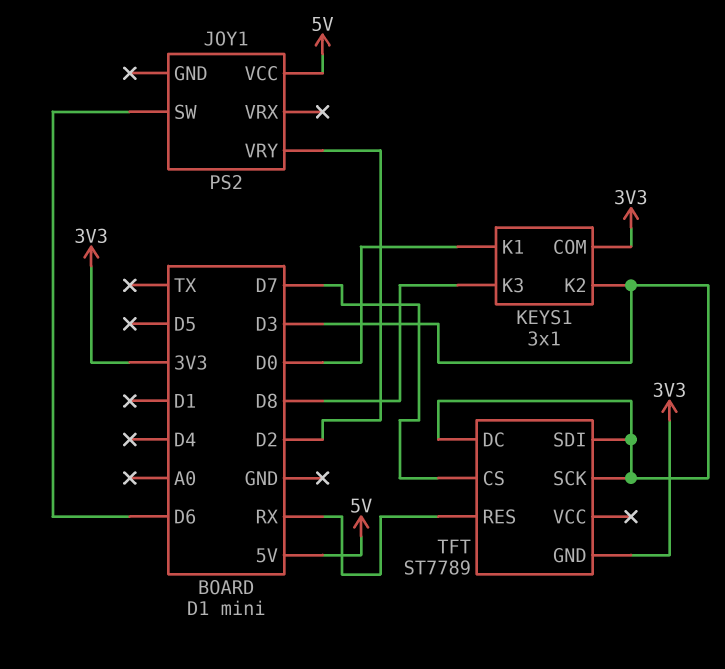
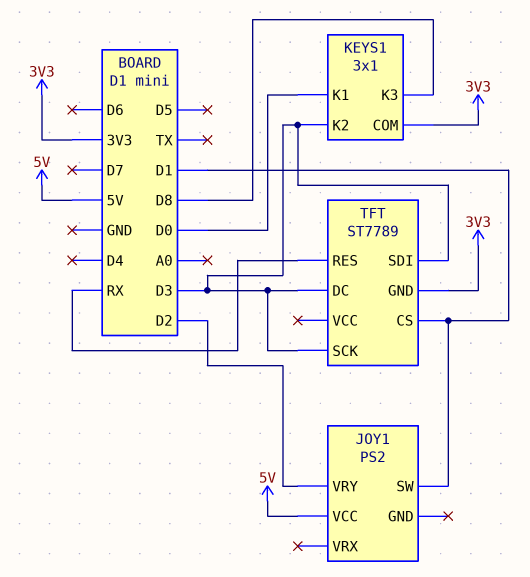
JOY1 pin SW: D6 -> D1
TFT pin CS: D7 -> D1

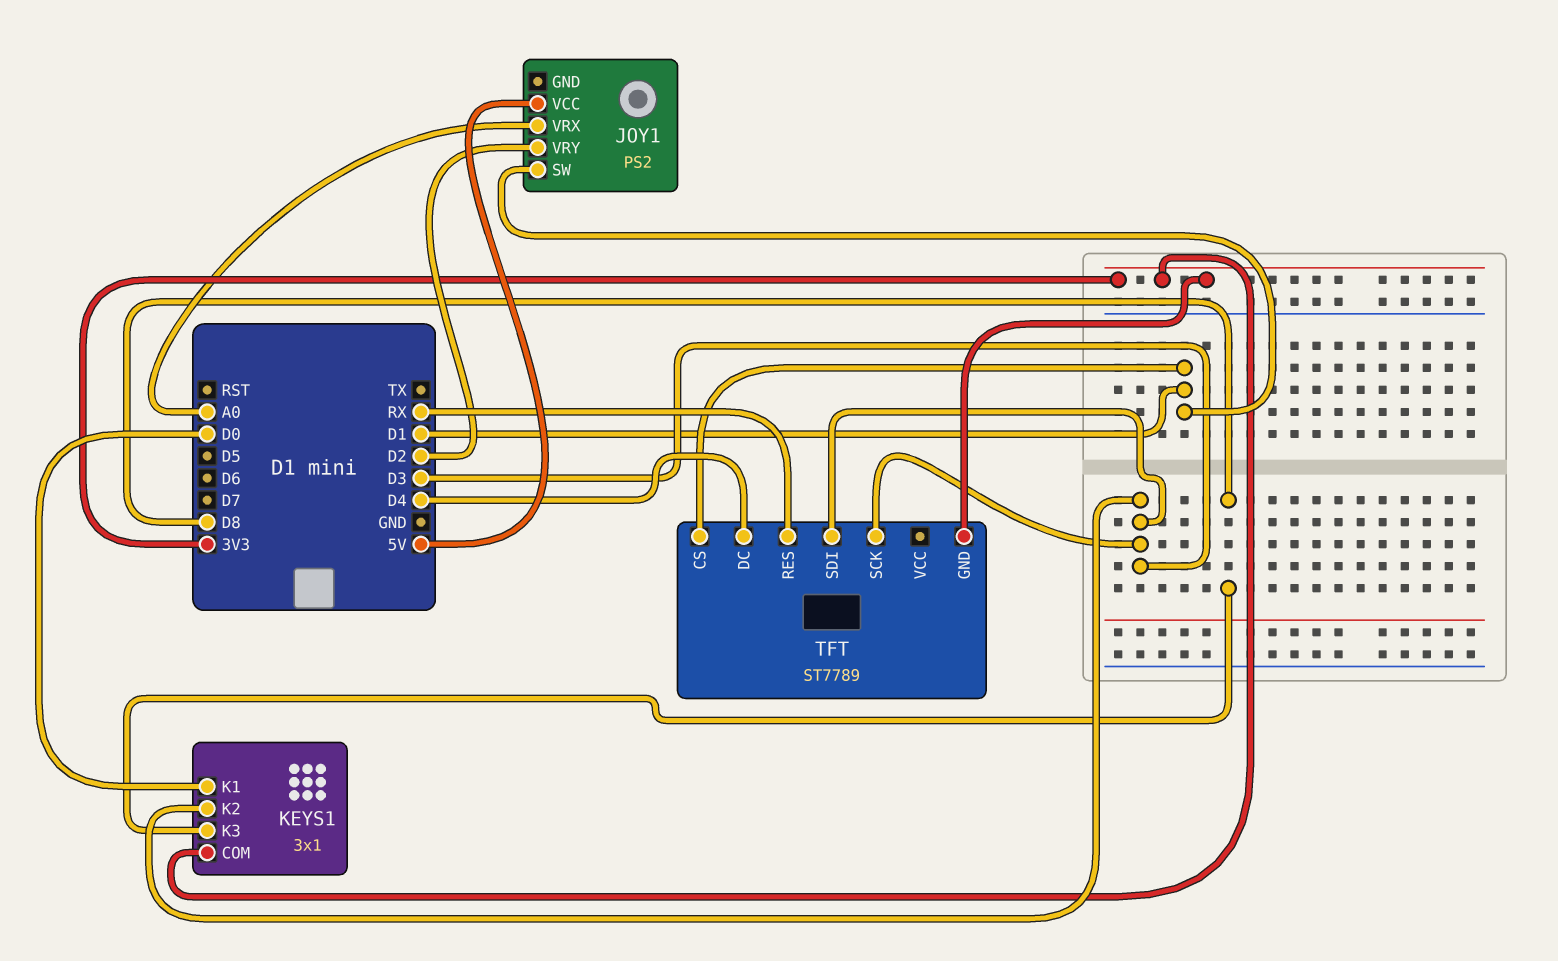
JOY1 pin VRX: none -> A0
TFT pin DC: D3 -> D4

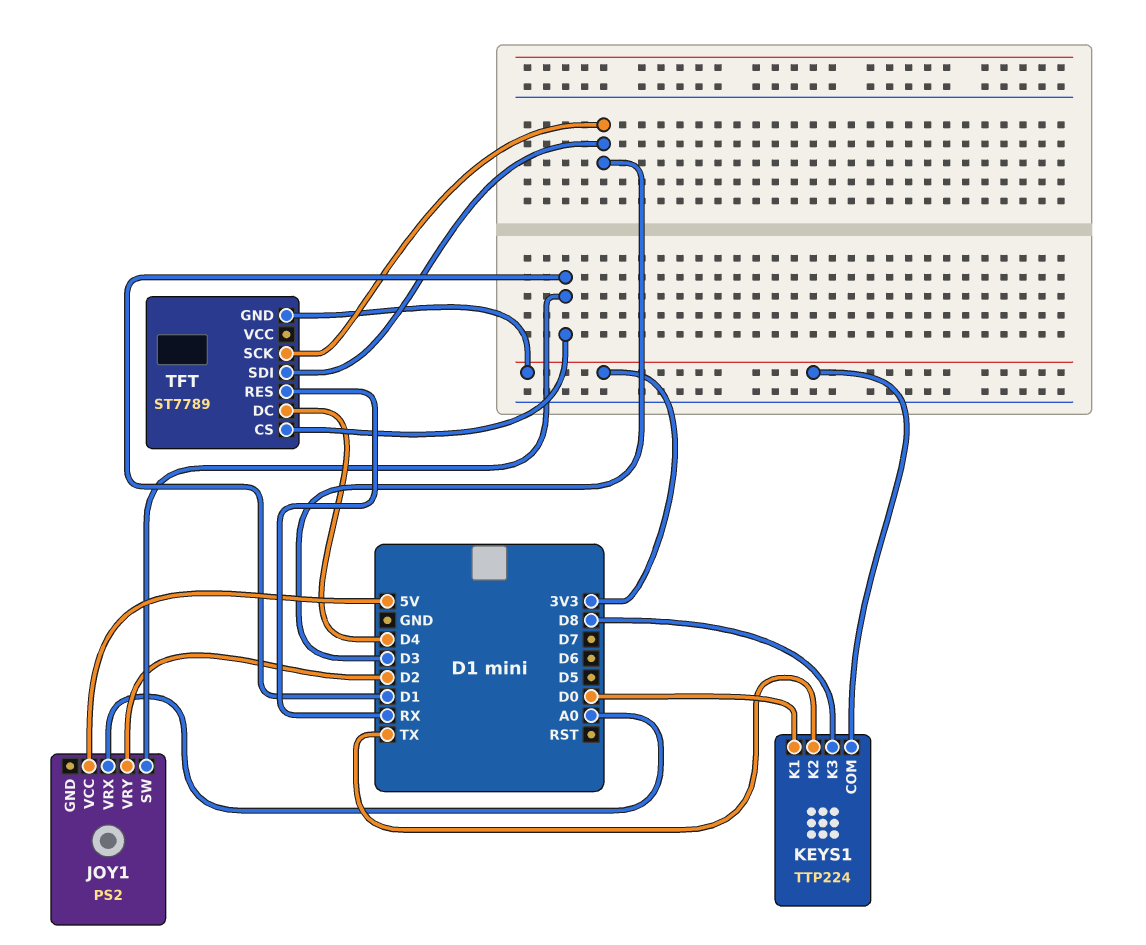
KEYS1: 3x1 -> TTP224
KEYS1 pin K2: D3 -> TX

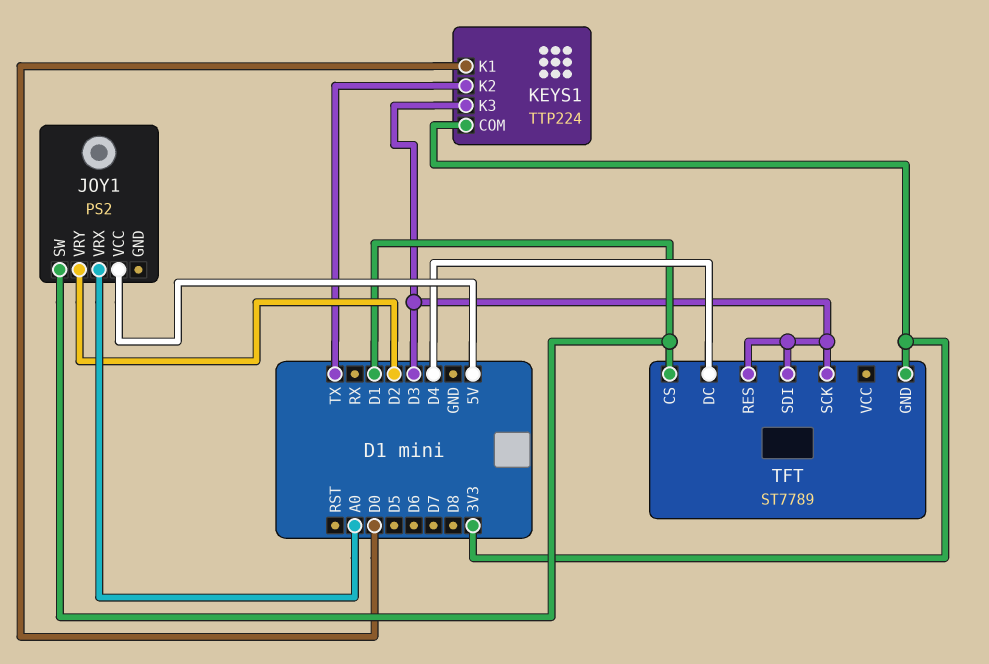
KEYS1 pin K3: D8 -> D3
TFT pin RES: RX -> D3

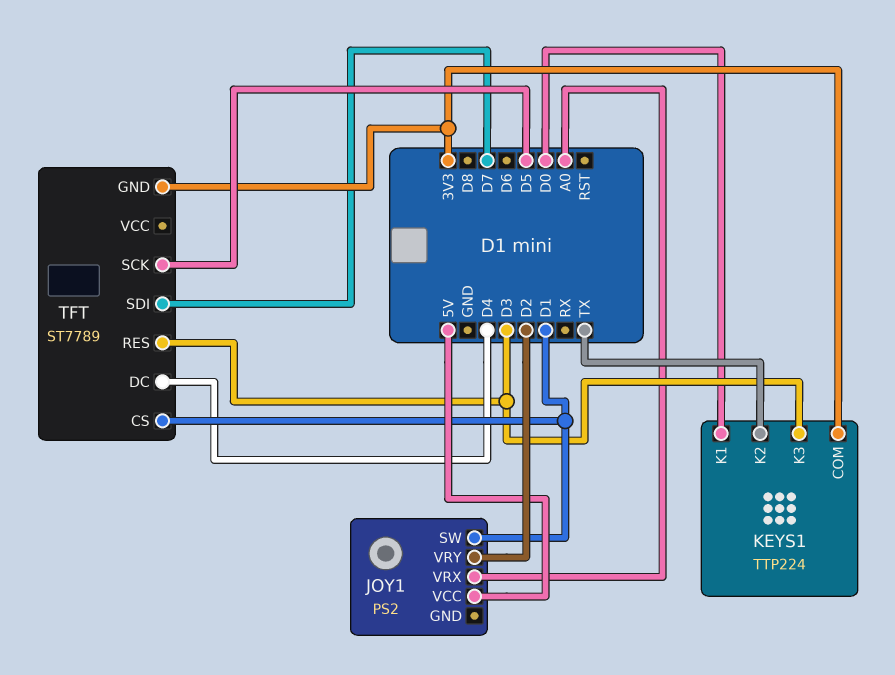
TFT pin SCK: D3 -> D5
TFT pin SDI: D3 -> D7

